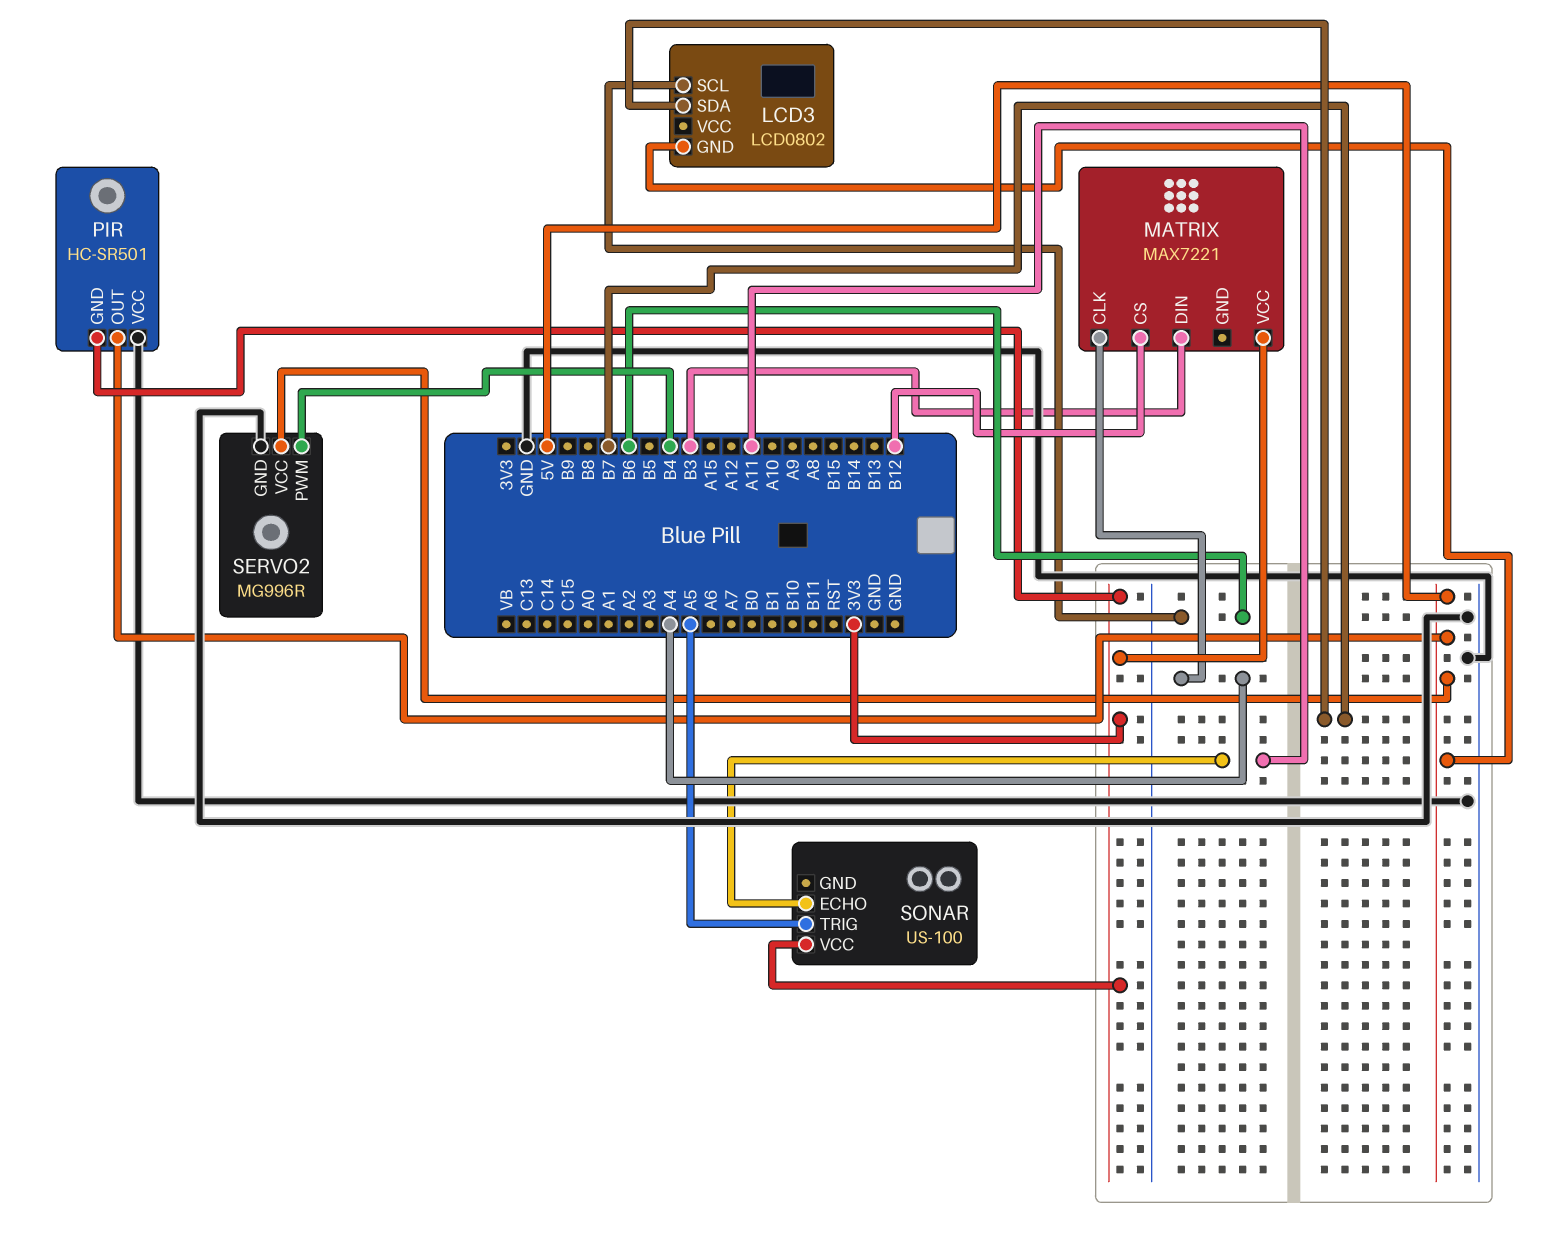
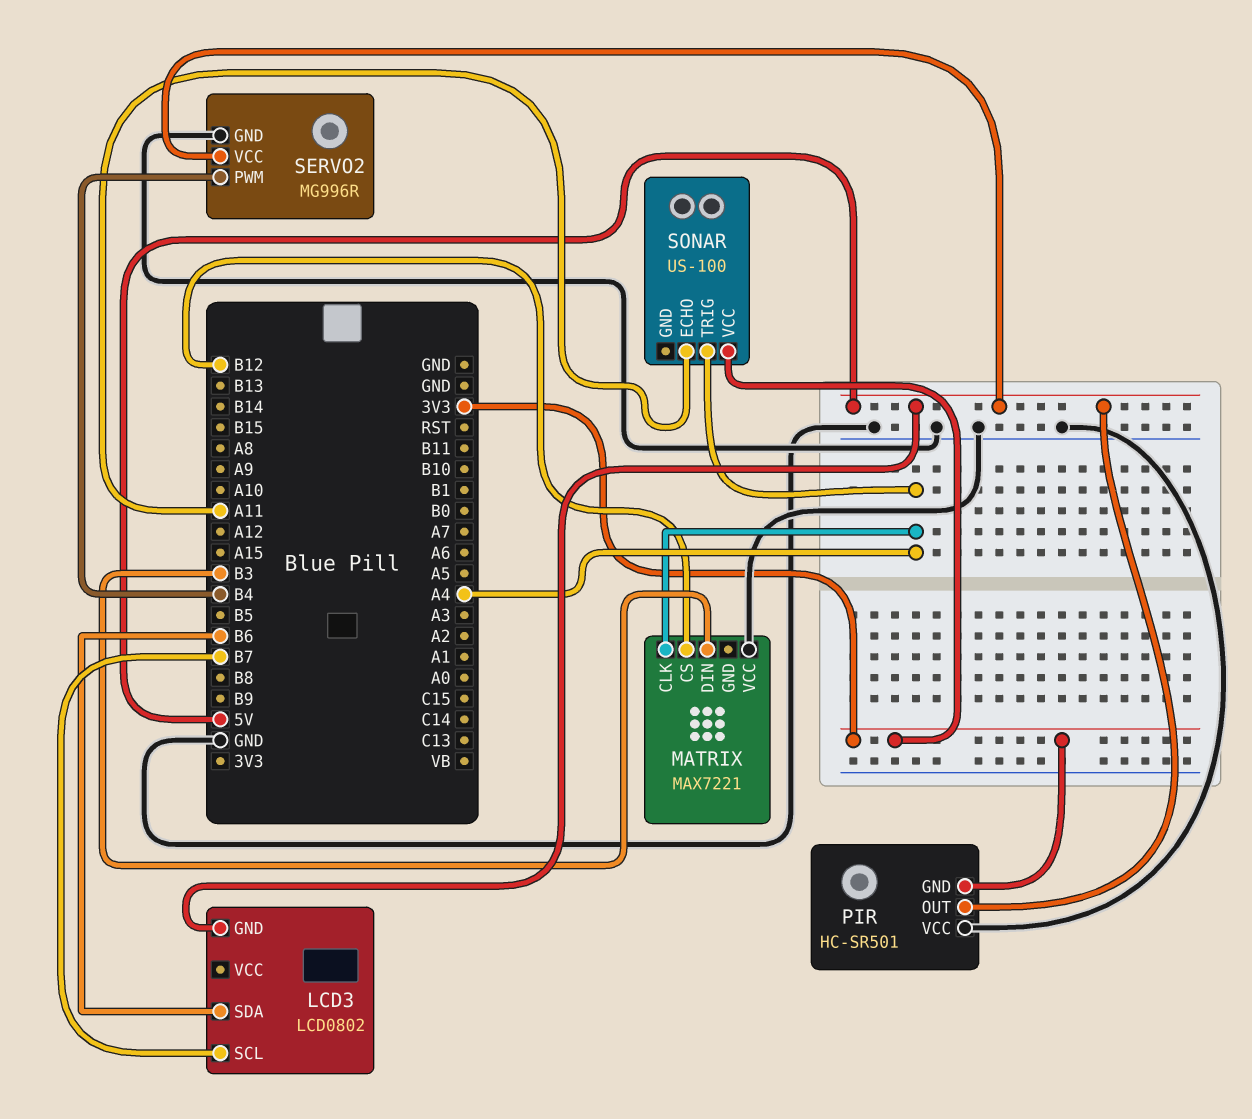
LCD3 pin SCL: B6 -> B7
LCD3 pin SDA: B7 -> B6
MATRIX pin VCC: 3V3 -> GND
SONAR pin TRIG: A5 -> A4

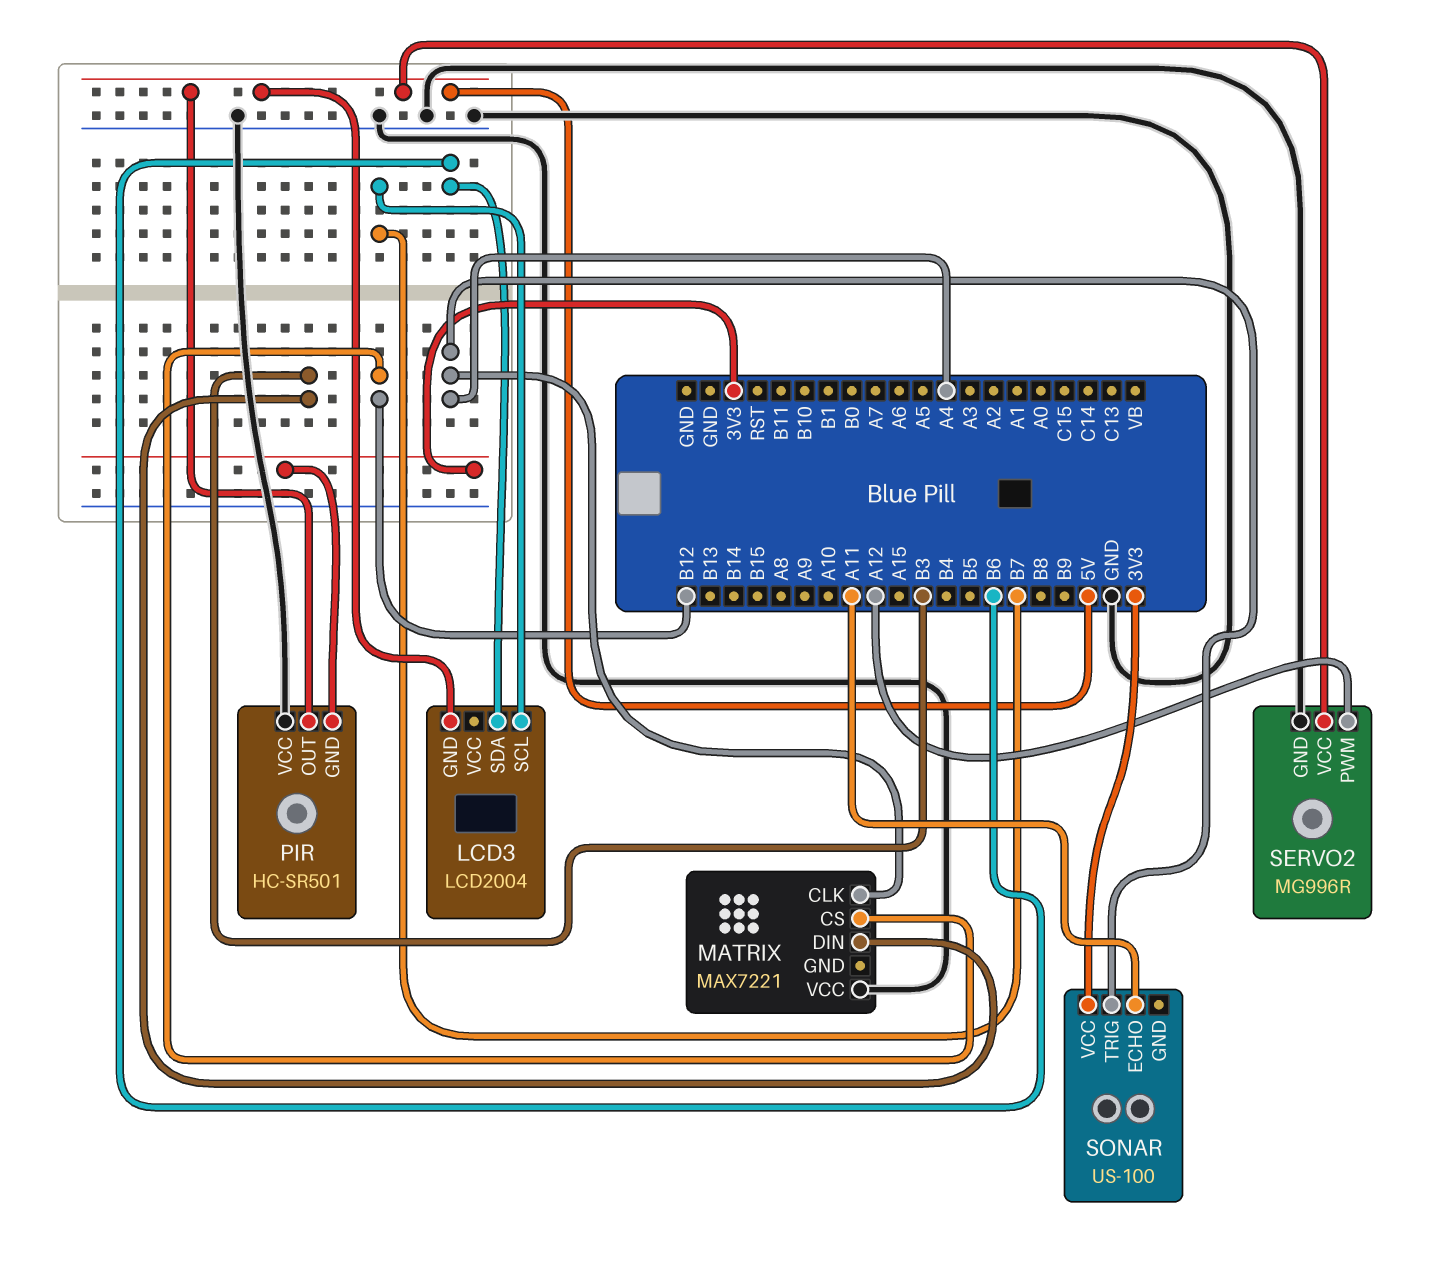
LCD3: LCD0802 -> LCD2004
SERVO2 pin PWM: B4 -> A12

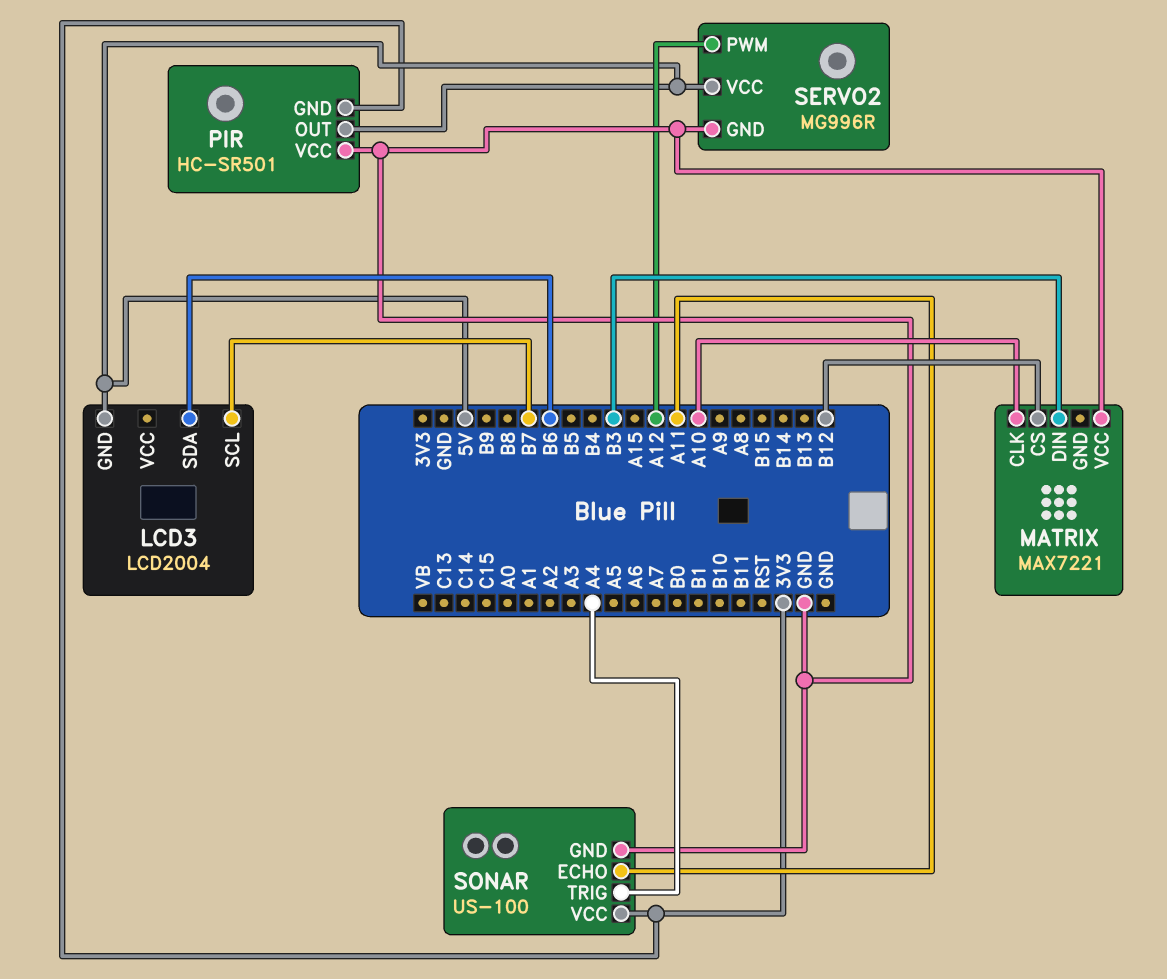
MATRIX pin CLK: A4 -> A10
SONAR pin GND: none -> GND

